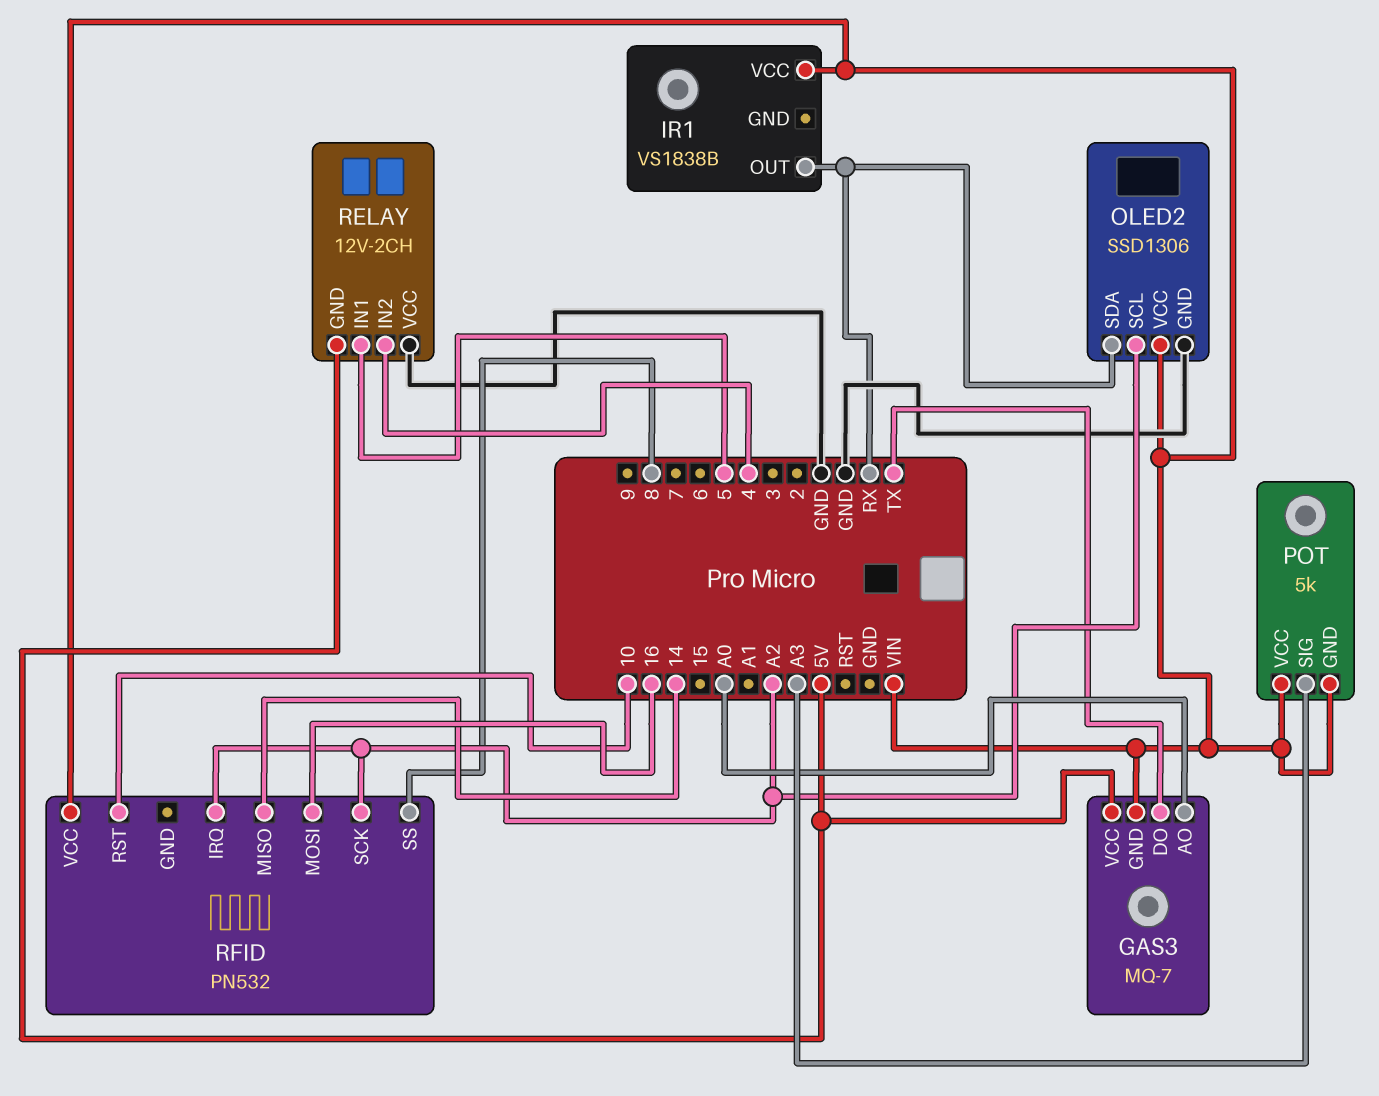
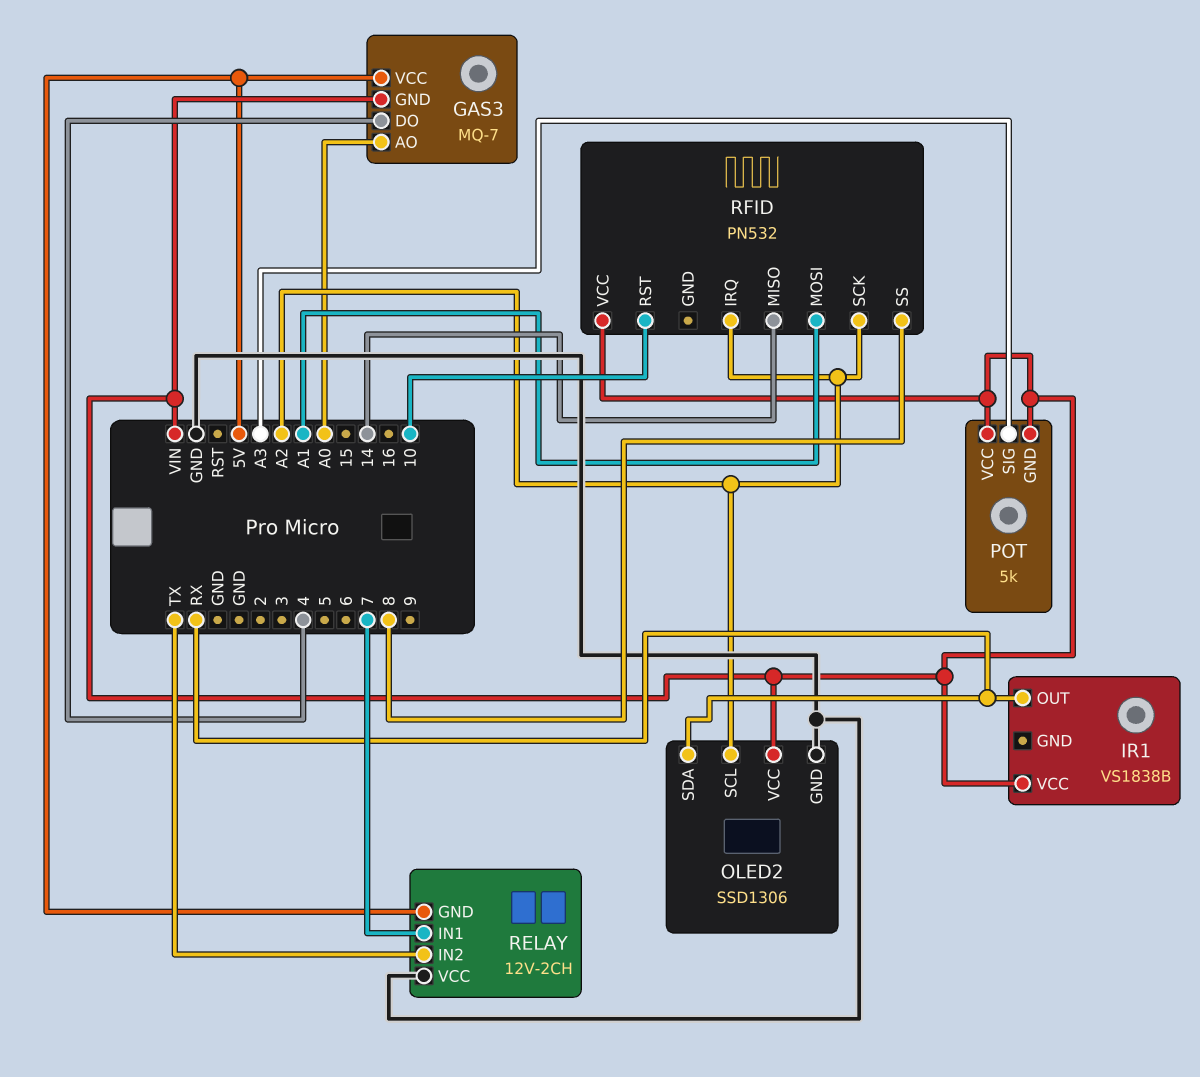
GAS3 pin DO: TX -> 4
RELAY pin IN1: 5 -> 7
RELAY pin IN2: 4 -> TX
RFID pin MOSI: 16 -> A1

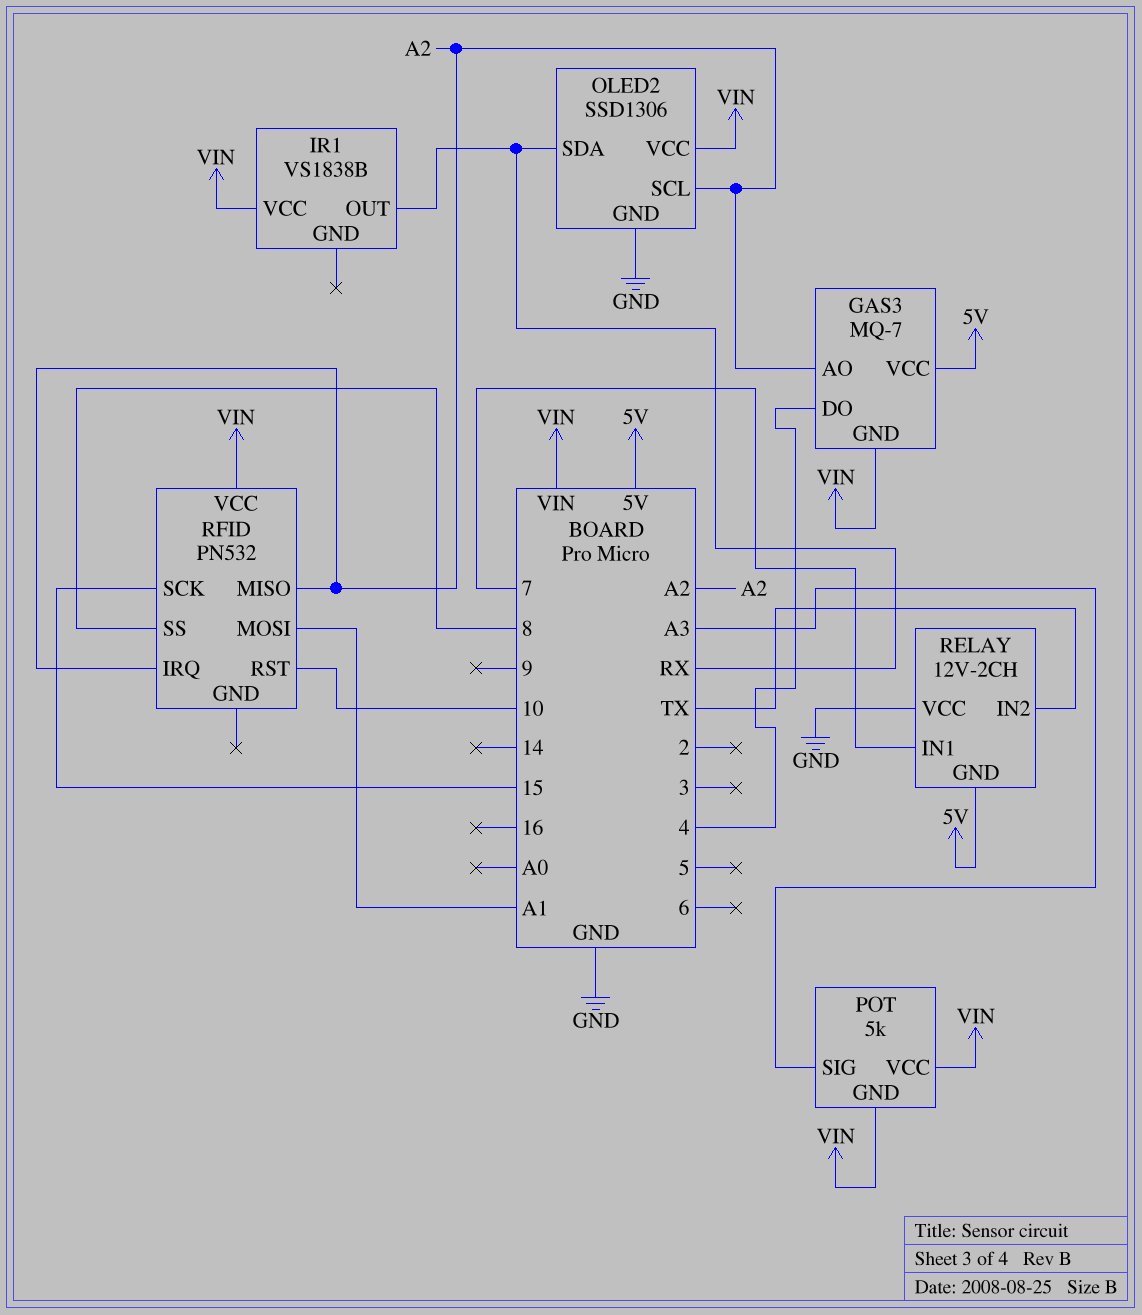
GAS3 pin AO: A0 -> A2
RFID pin MISO: 14 -> A2
RFID pin SCK: A2 -> 15

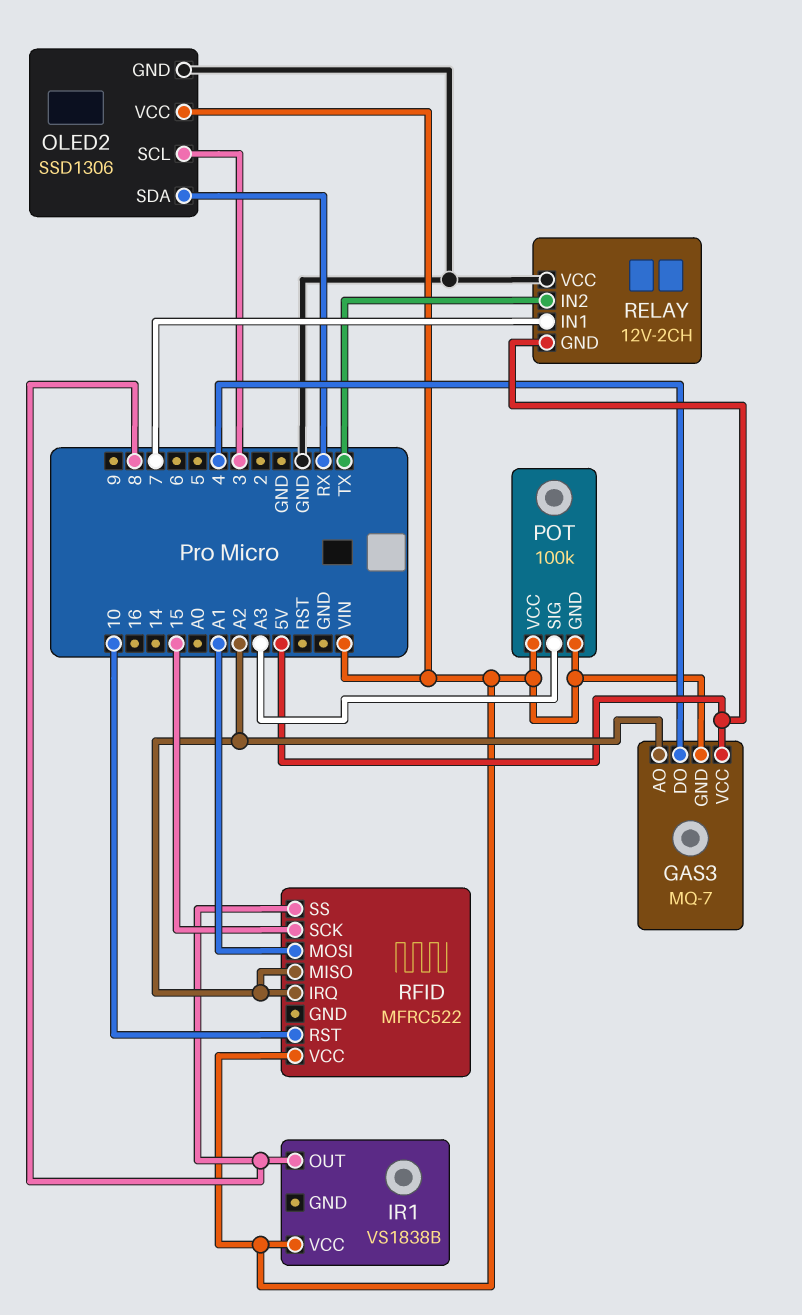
IR1 pin OUT: RX -> 8
OLED2 pin SCL: A2 -> 3
POT: 5k -> 100k
RFID: PN532 -> MFRC522

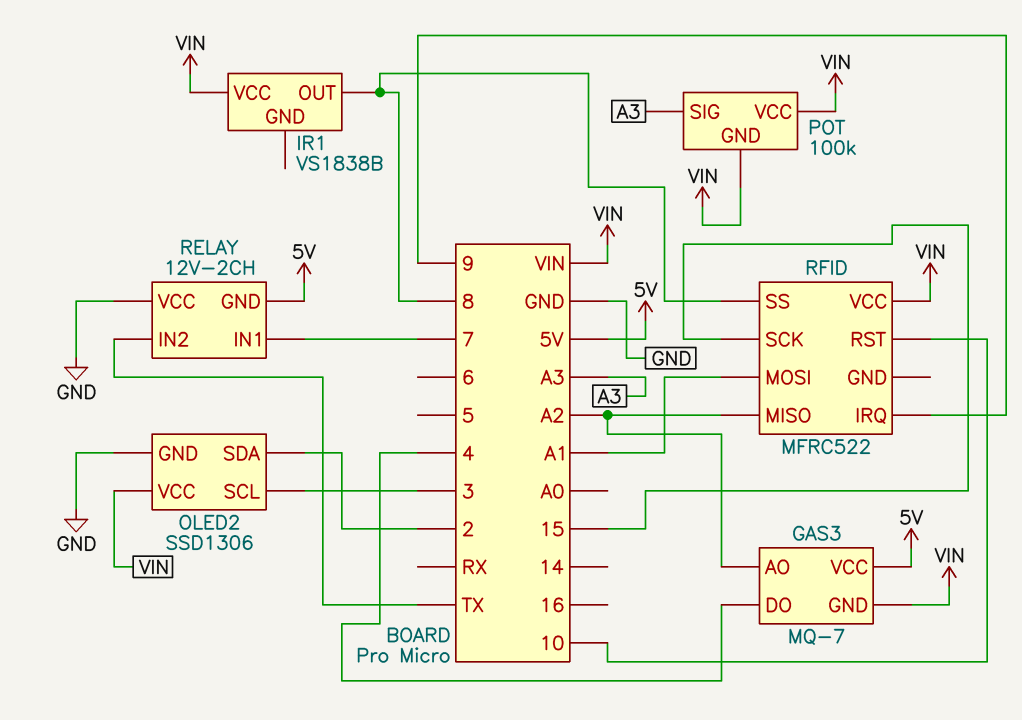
OLED2 pin SDA: RX -> 2
RFID pin IRQ: A2 -> 9

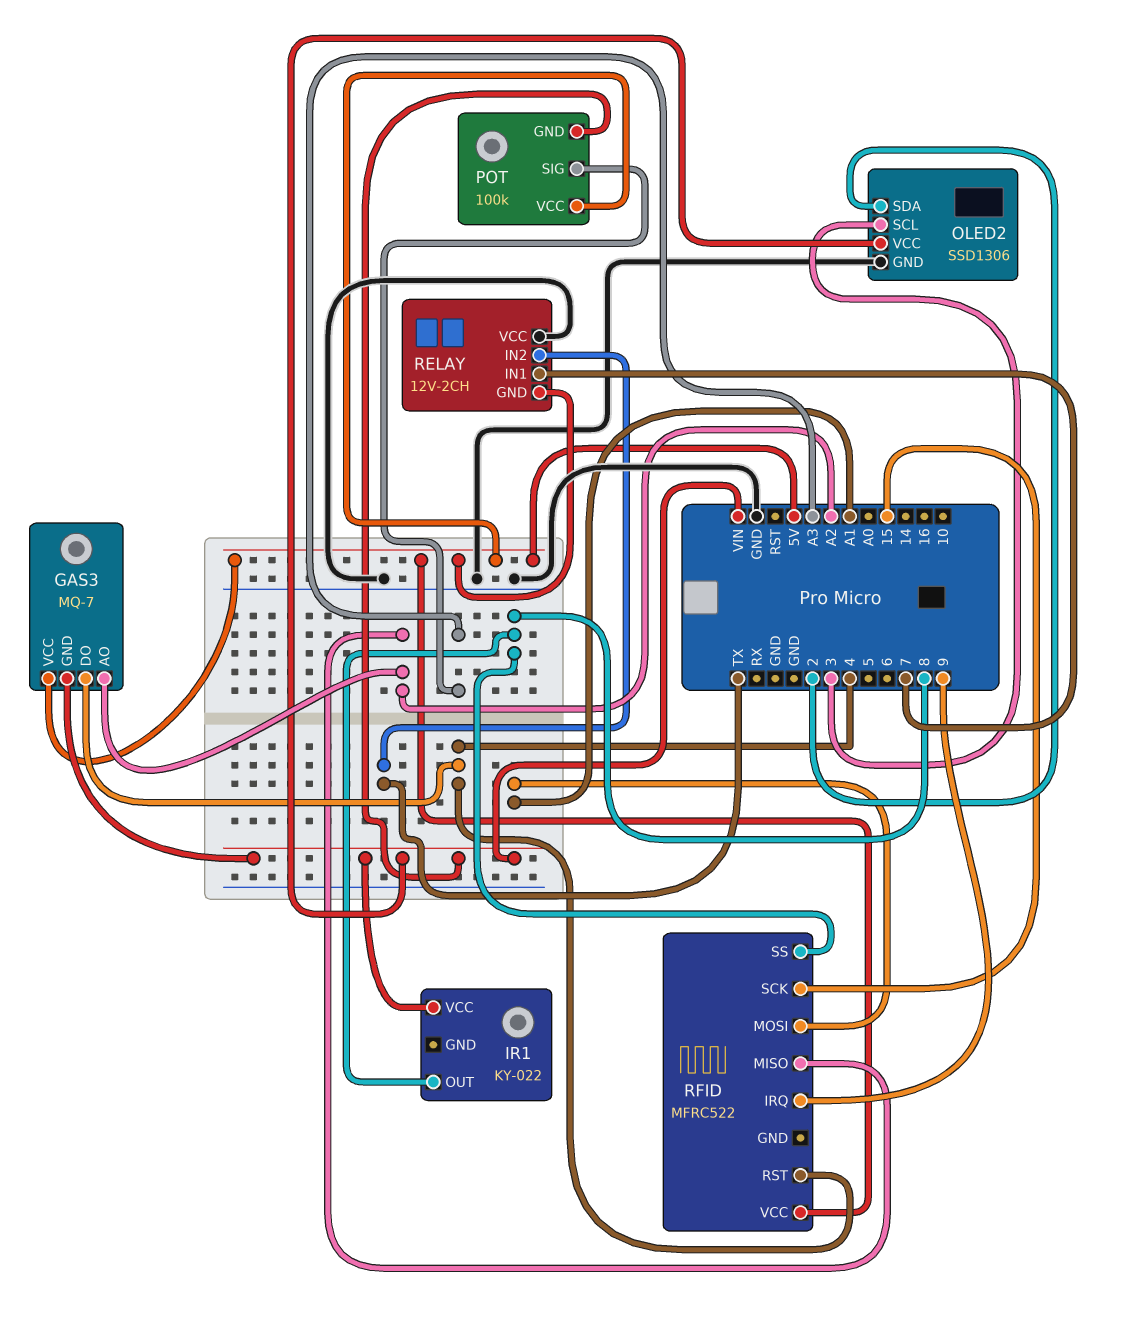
IR1: VS1838B -> KY-022
POT pin VCC: VIN -> 5V
RFID pin RST: 10 -> 4
RFID pin VCC: VIN -> 5V

